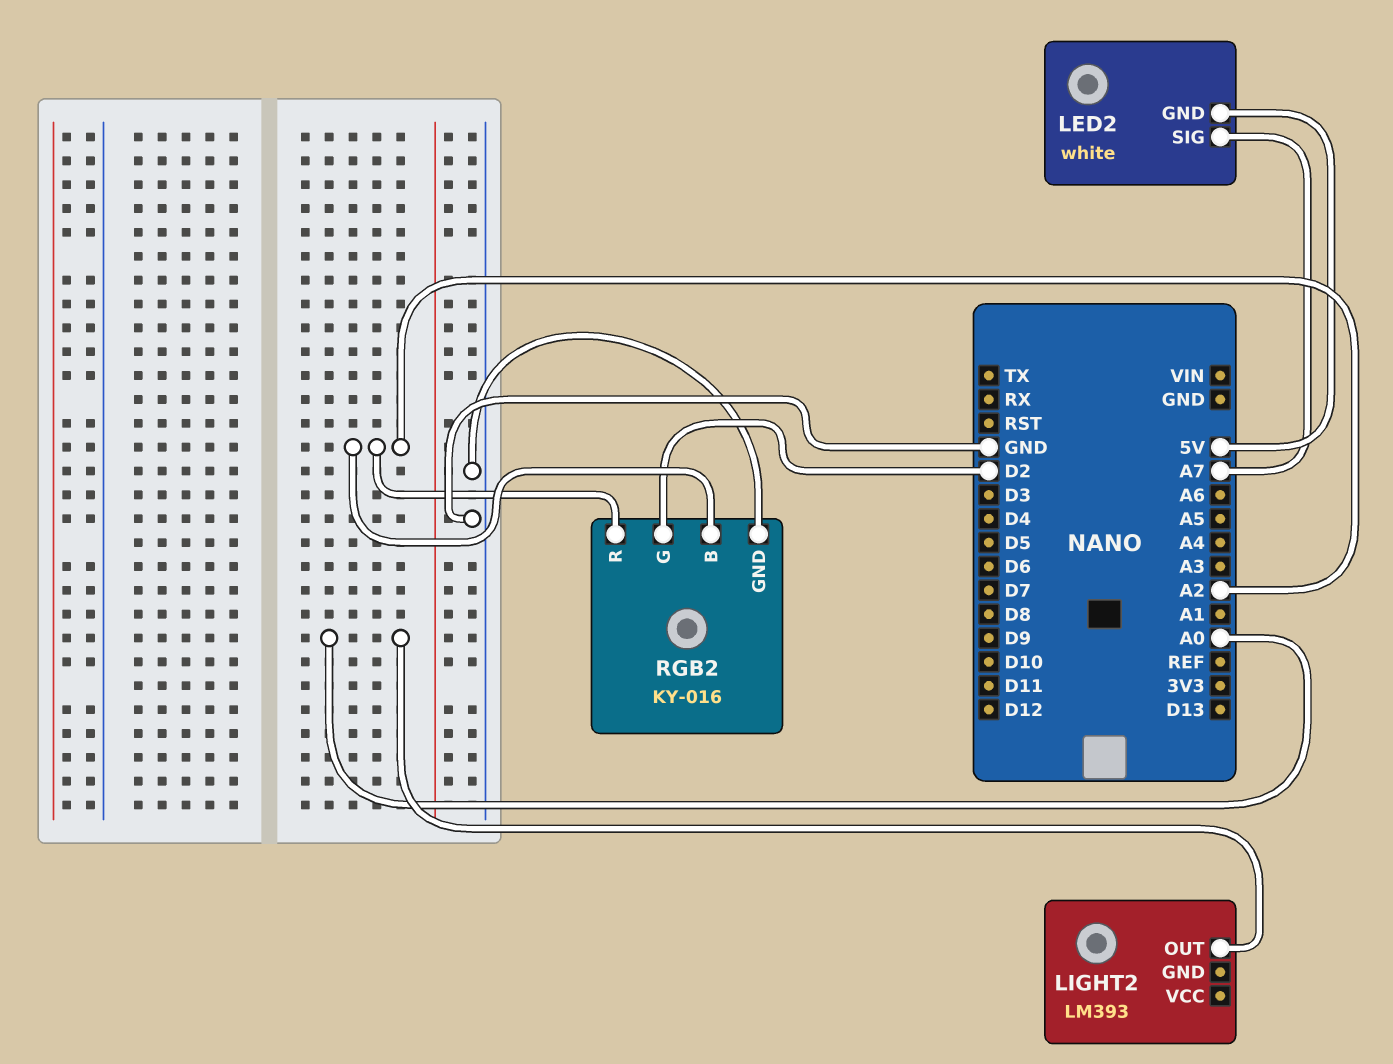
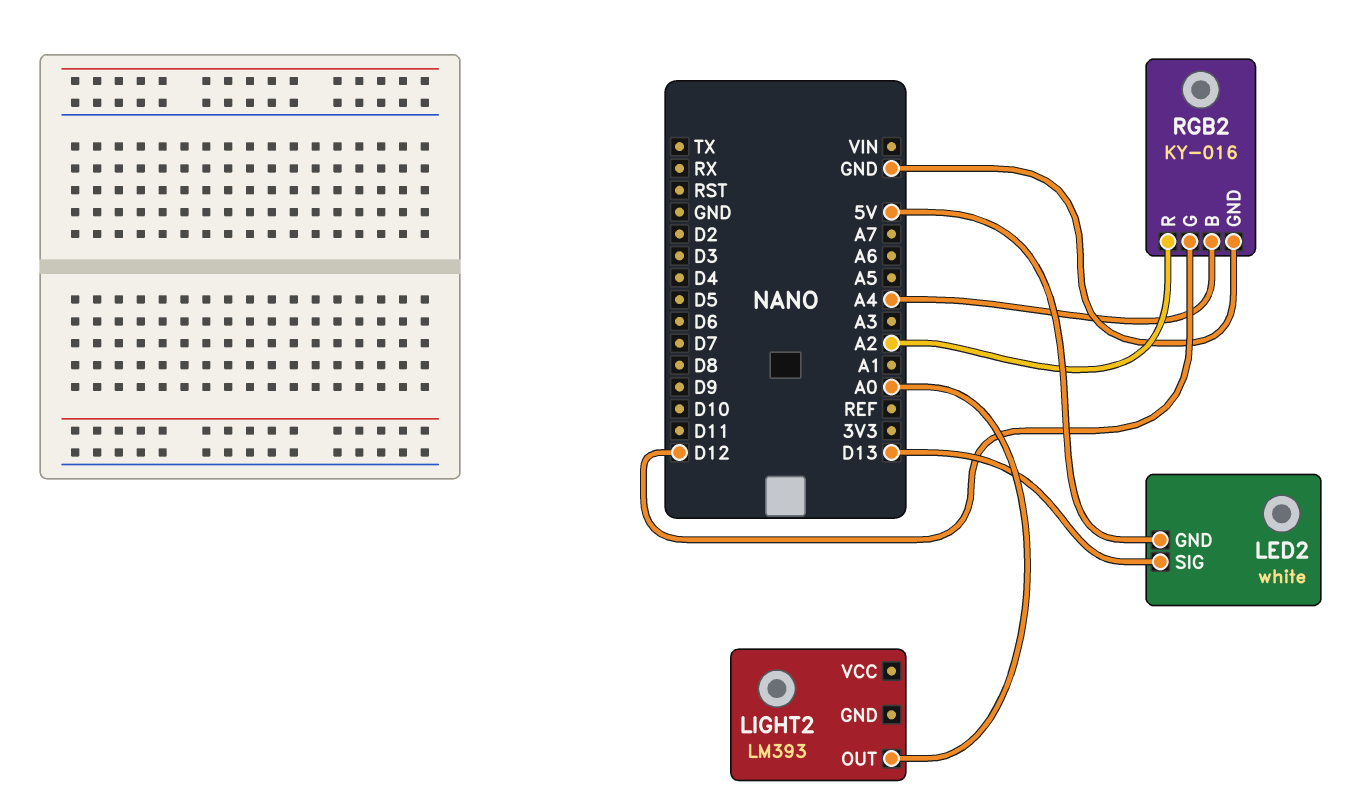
LED2 pin SIG: A7 -> D13
RGB2 pin B: A2 -> A4
RGB2 pin G: D2 -> D12

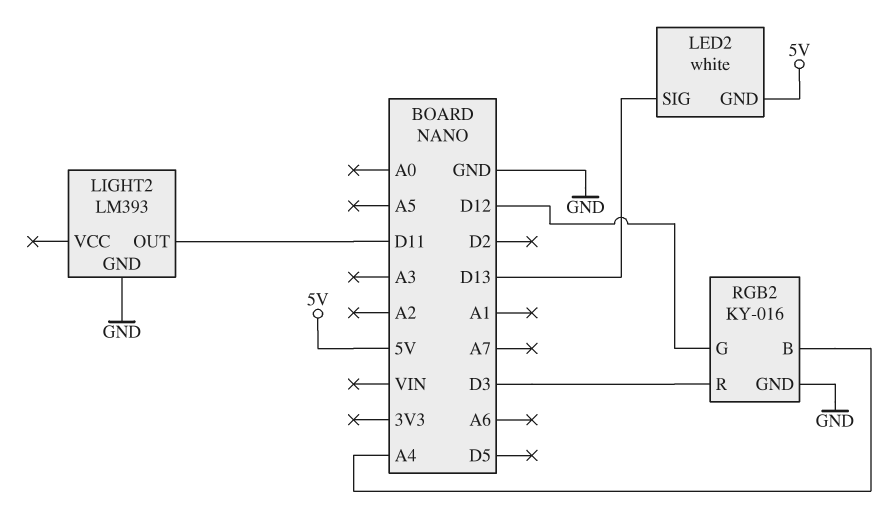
LIGHT2 pin GND: none -> GND
LIGHT2 pin OUT: A0 -> D11
RGB2 pin R: A2 -> D3

